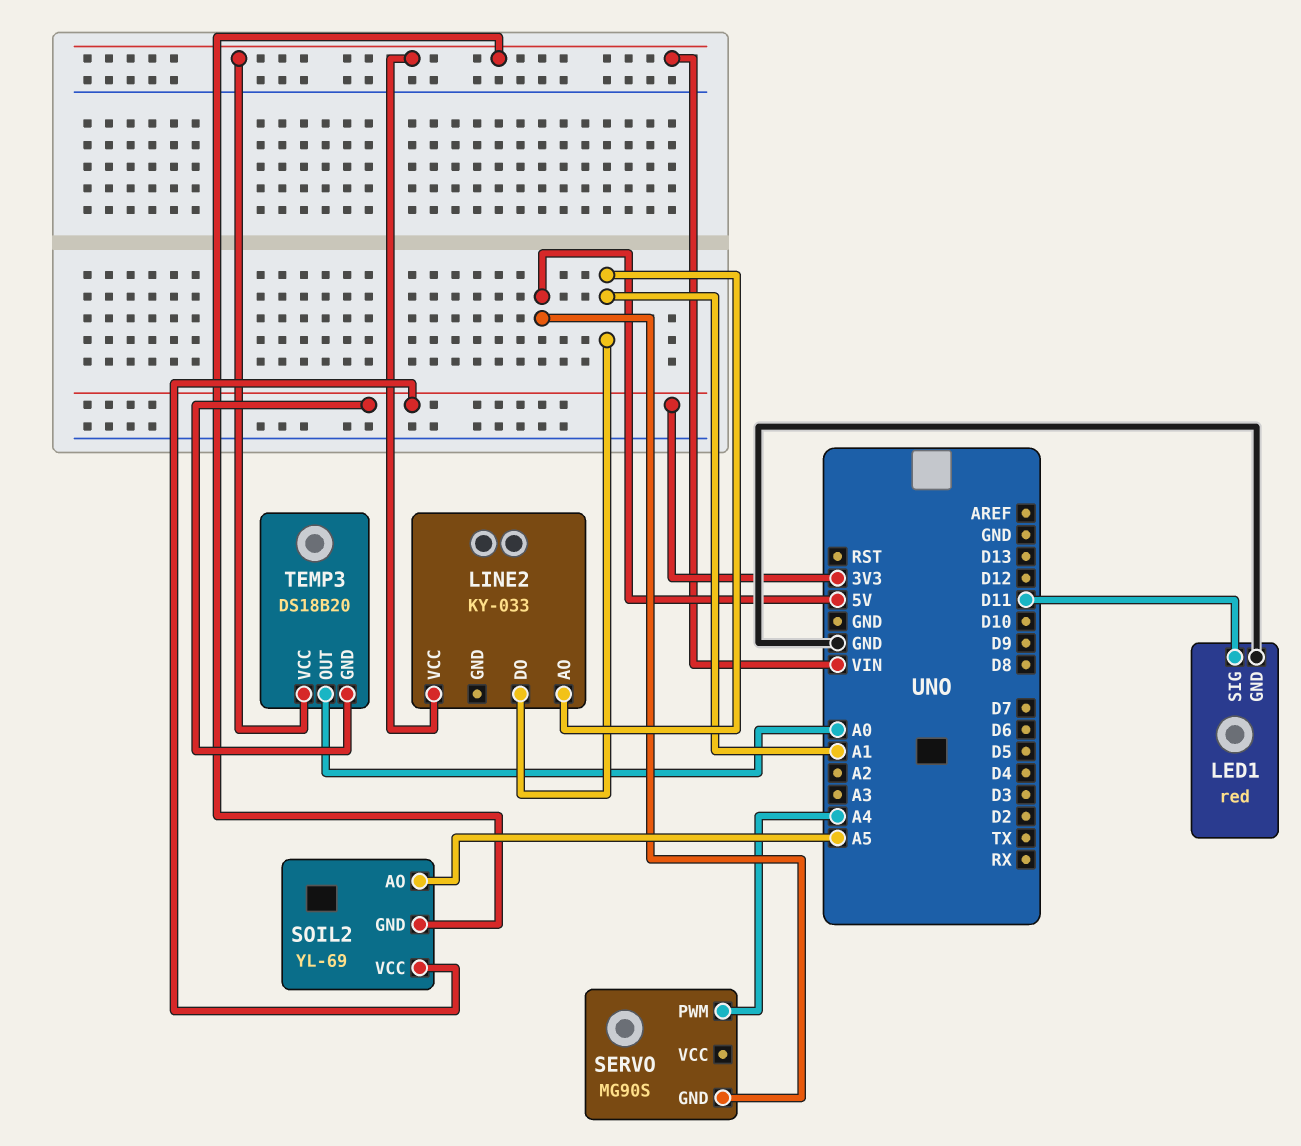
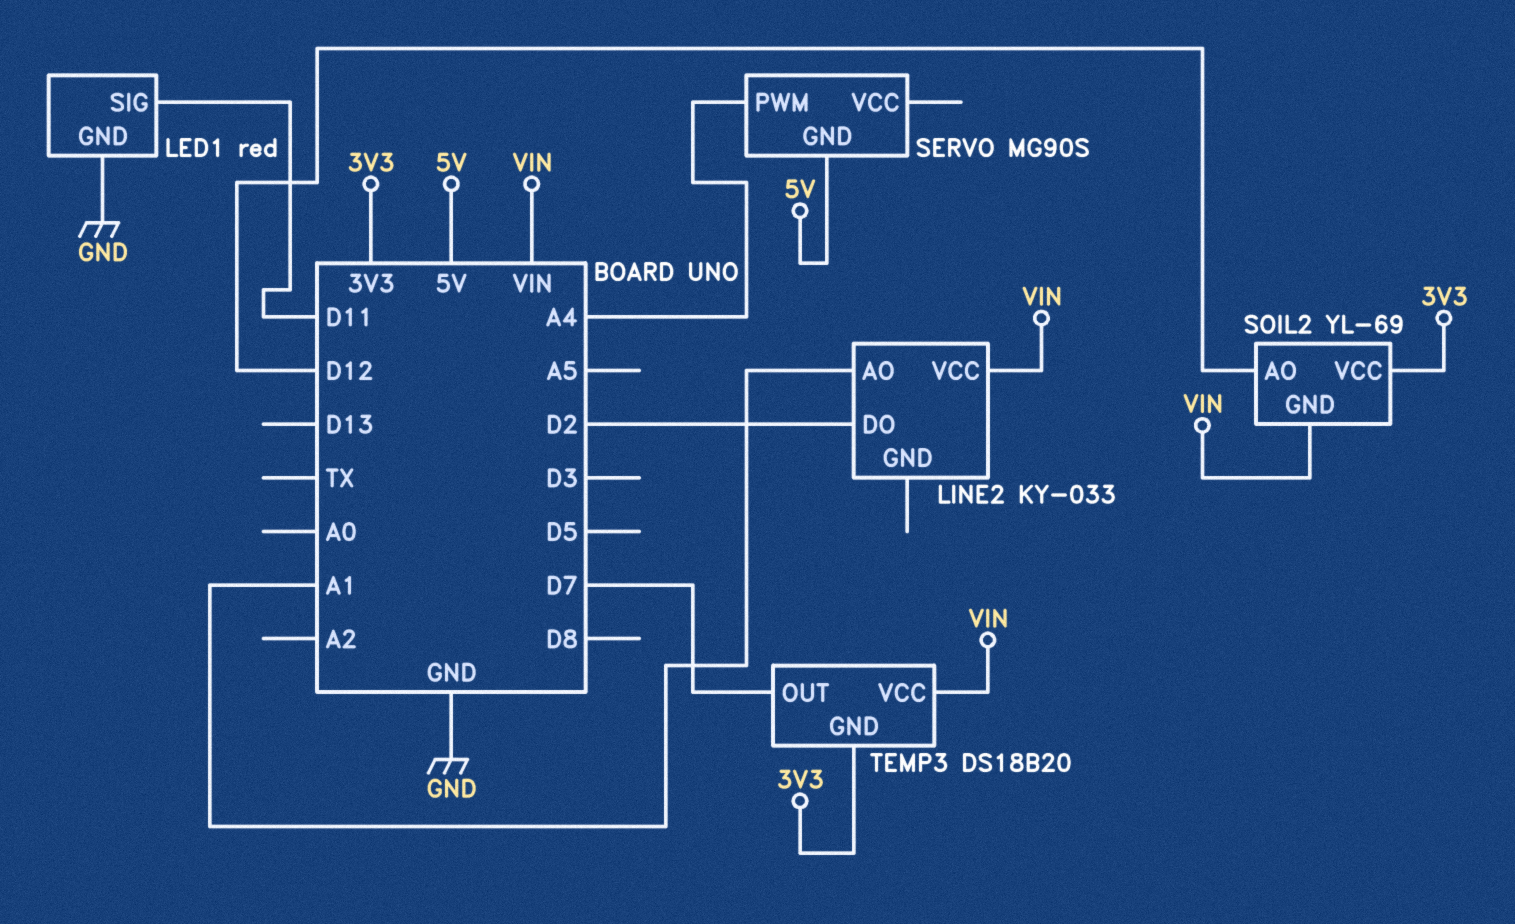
LINE2 pin DO: A1 -> D2
SOIL2 pin AO: A5 -> D12
TEMP3 pin OUT: A0 -> D7

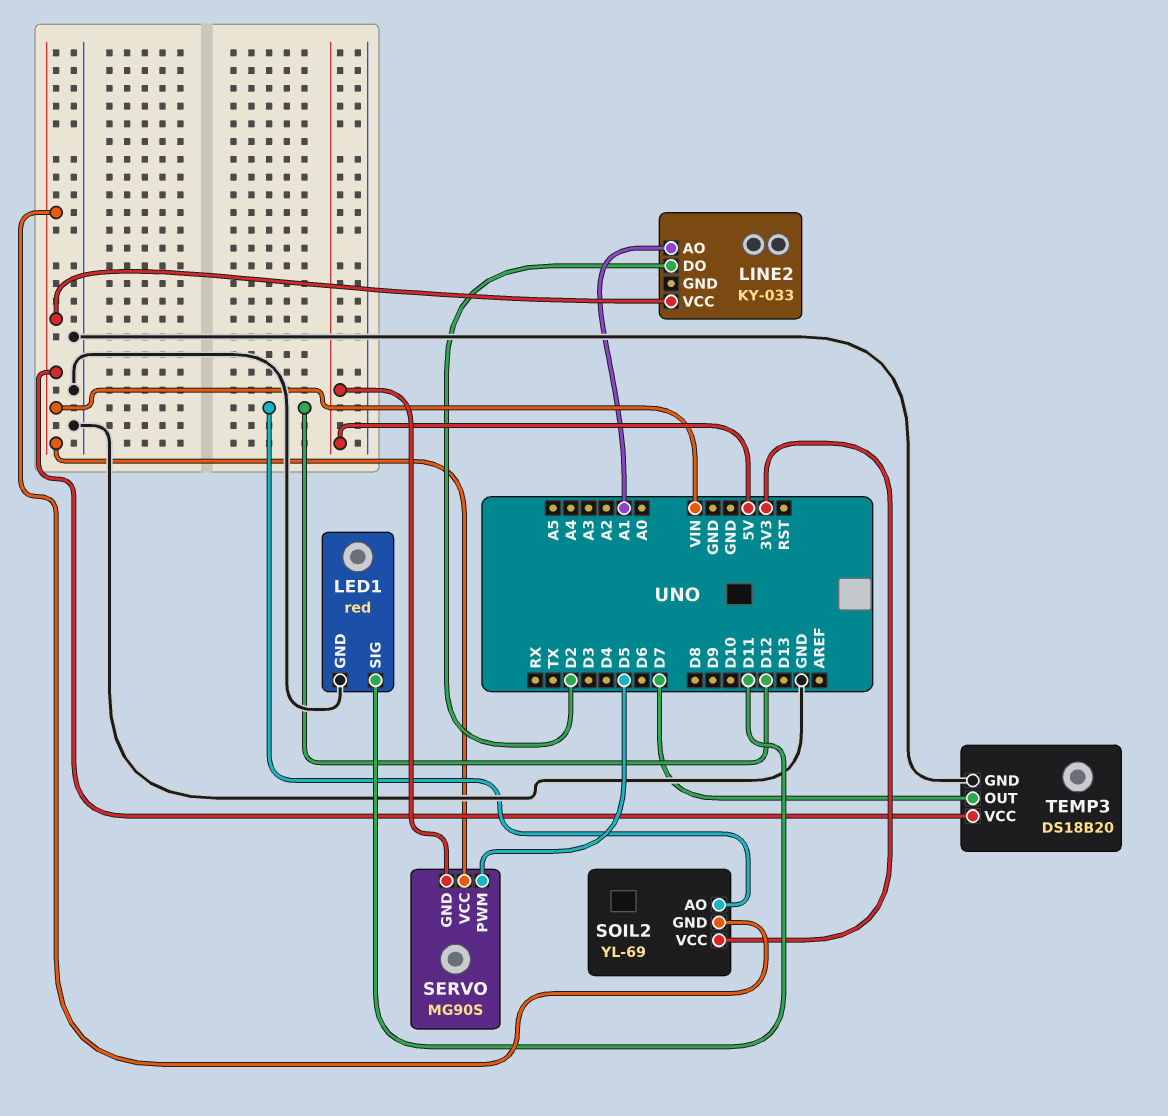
SERVO pin PWM: A4 -> D5
SERVO pin VCC: none -> VIN
TEMP3 pin GND: 3V3 -> GND

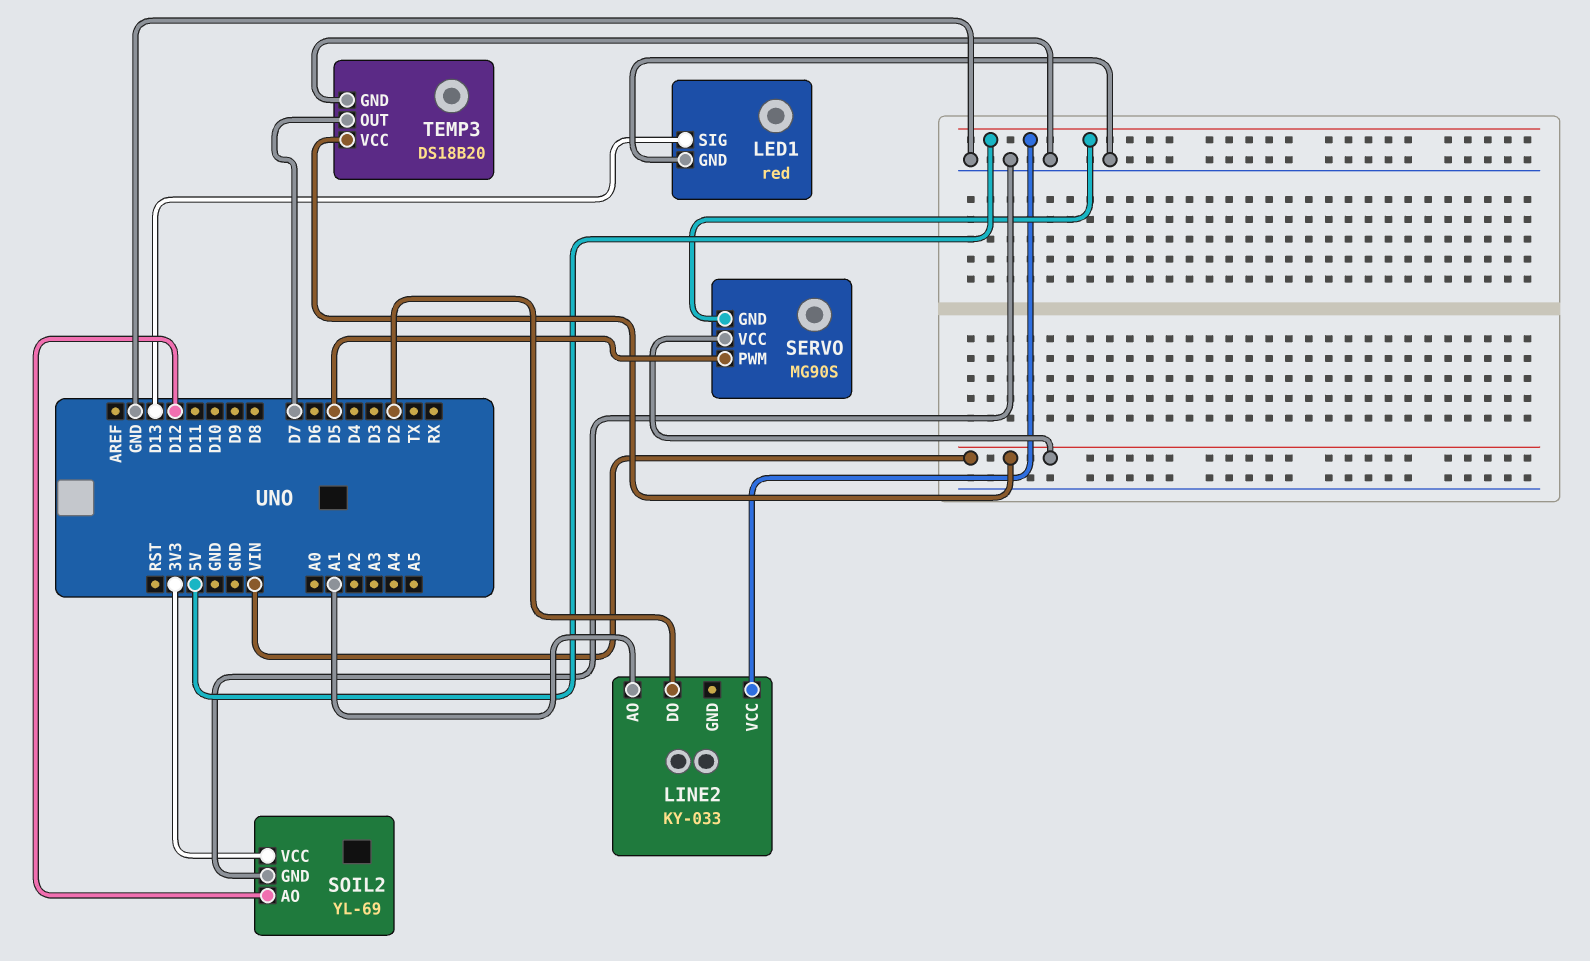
LED1 pin SIG: D11 -> D13
LINE2 pin VCC: VIN -> 5V
SOIL2 pin GND: VIN -> GND

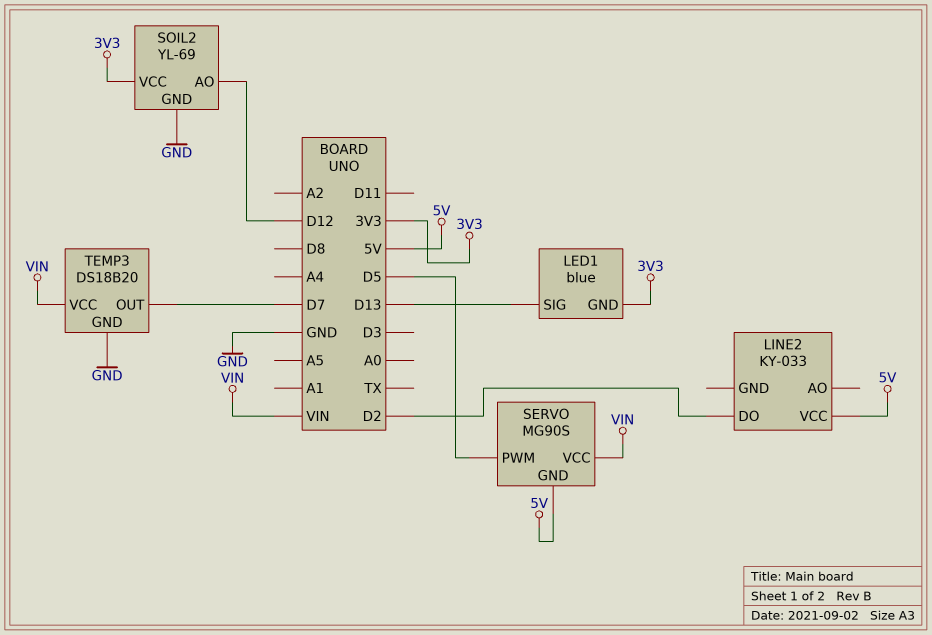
LED1: red -> blue
LED1 pin GND: GND -> 3V3
LINE2 pin AO: A1 -> none

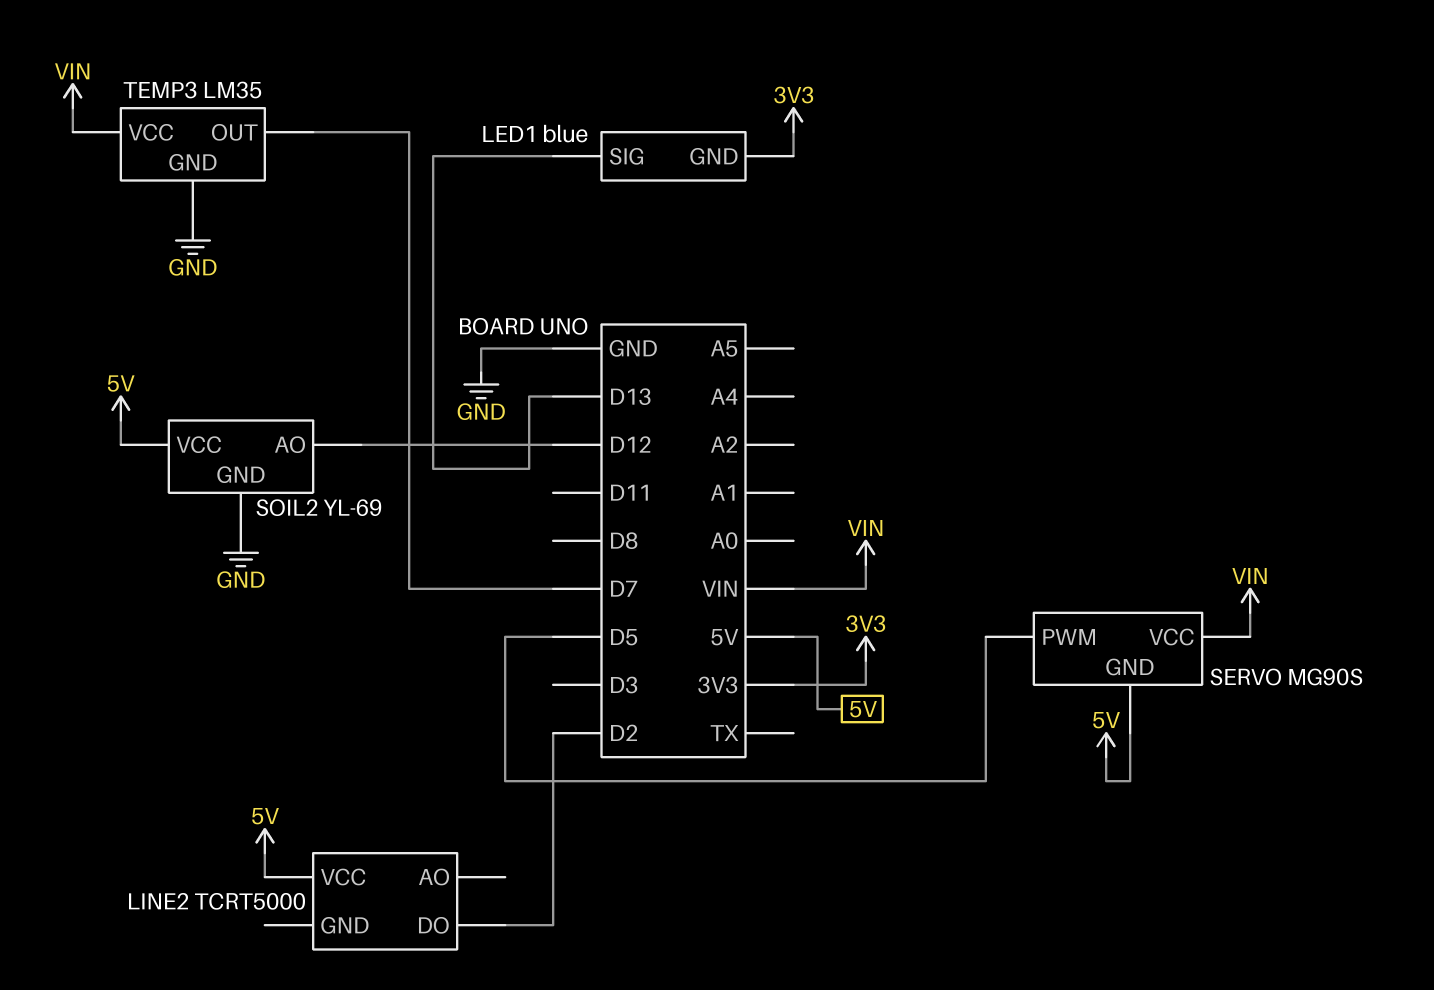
LINE2: KY-033 -> TCRT5000
SOIL2 pin VCC: 3V3 -> 5V
TEMP3: DS18B20 -> LM35

